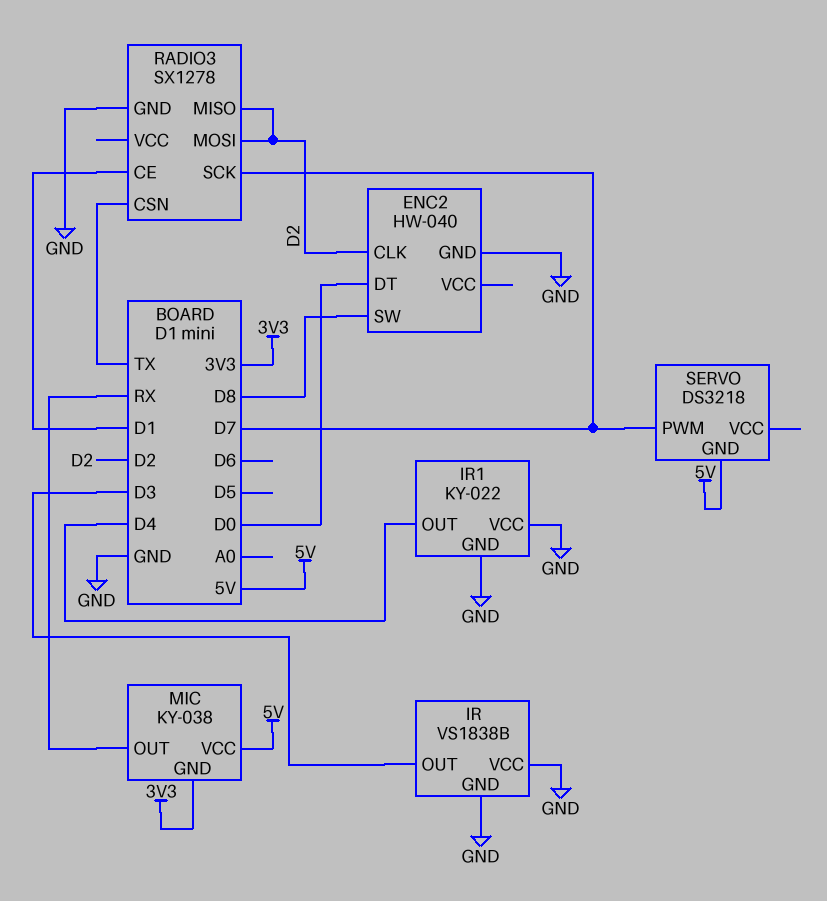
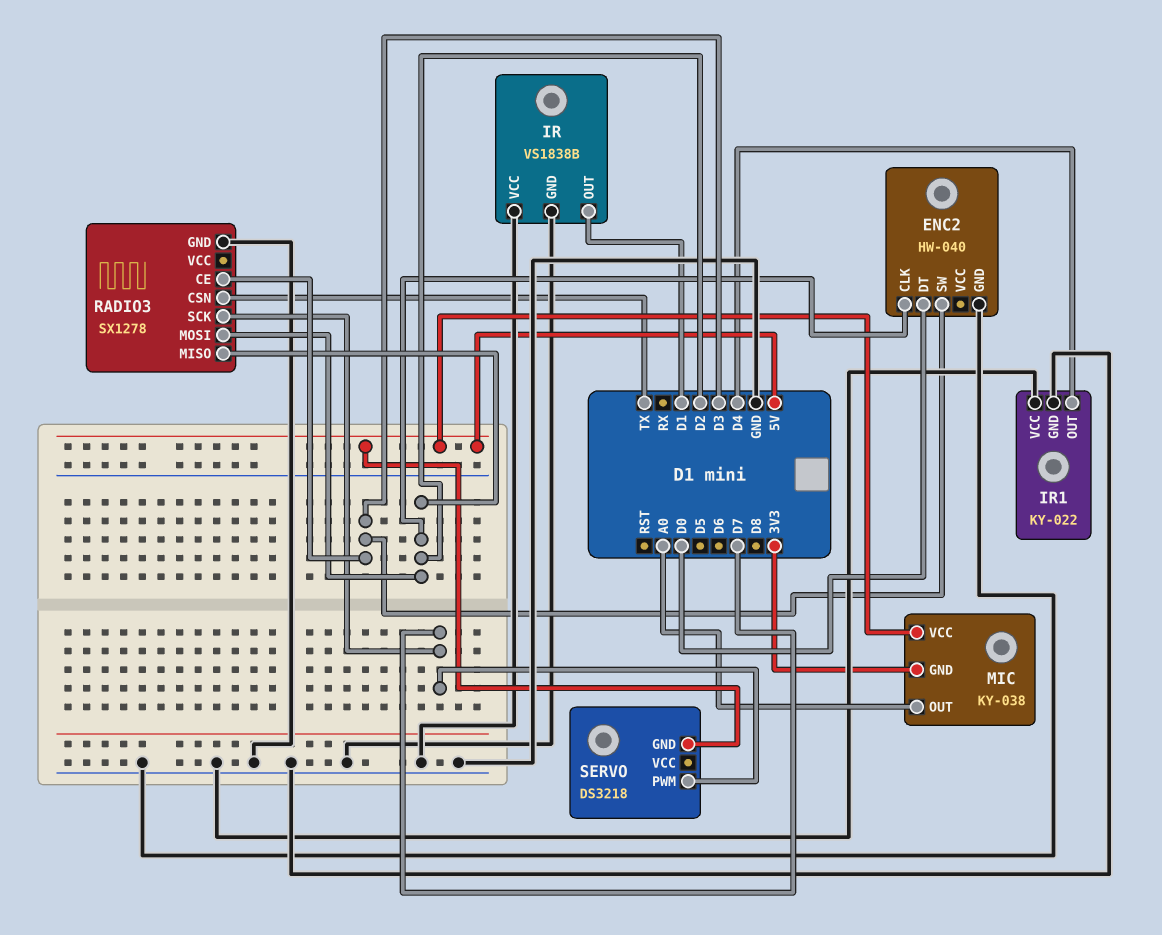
ENC2 pin SW: D8 -> D3
IR pin OUT: D3 -> D1
MIC pin OUT: RX -> A0
RADIO3 pin CE: D1 -> D3

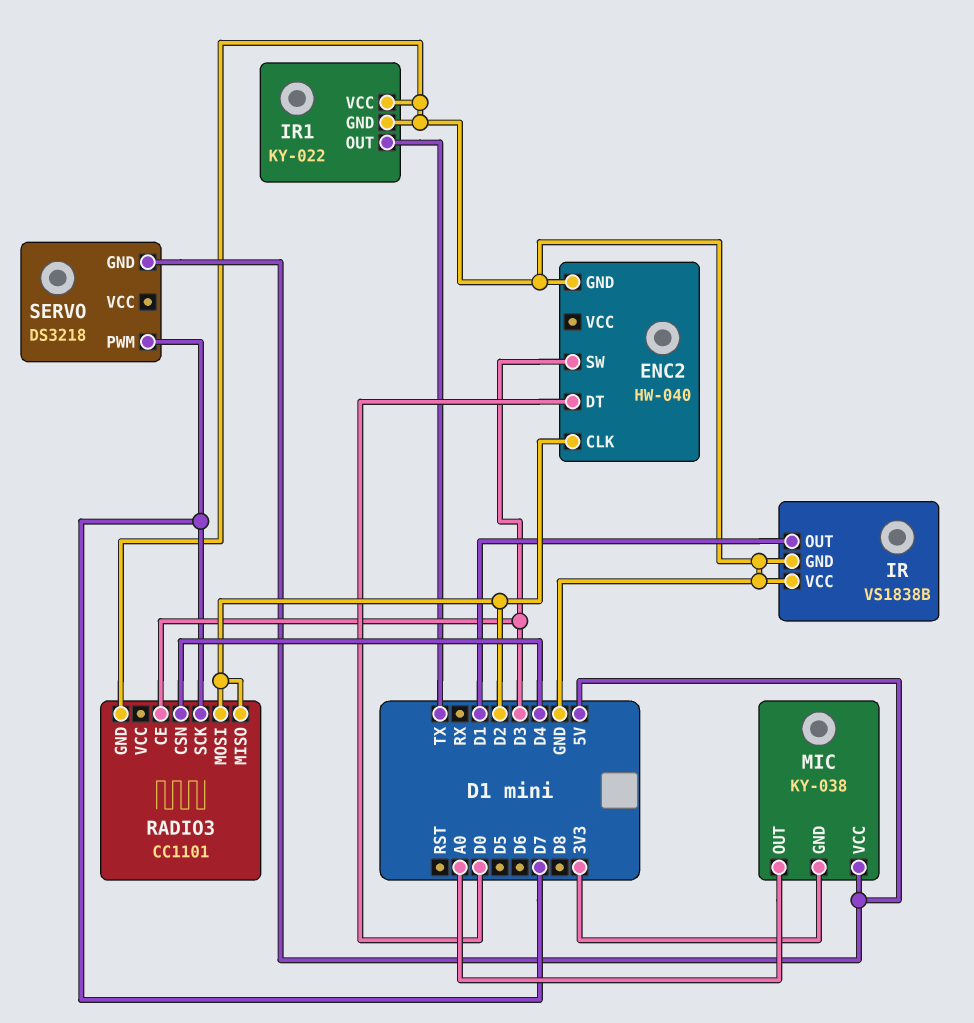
IR1 pin OUT: D4 -> TX
RADIO3: SX1278 -> CC1101
RADIO3 pin CSN: TX -> D4

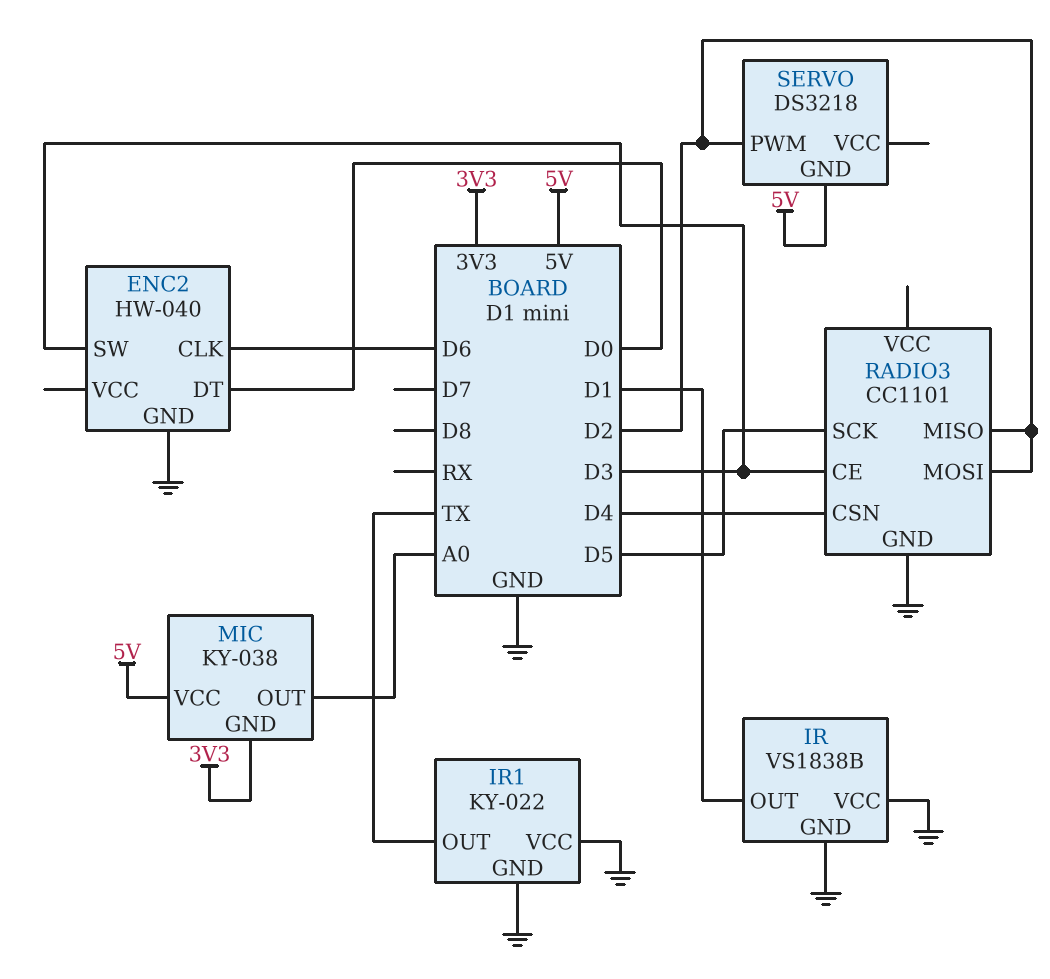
ENC2 pin CLK: D2 -> D6
RADIO3 pin SCK: D7 -> D5
SERVO pin PWM: D7 -> D2

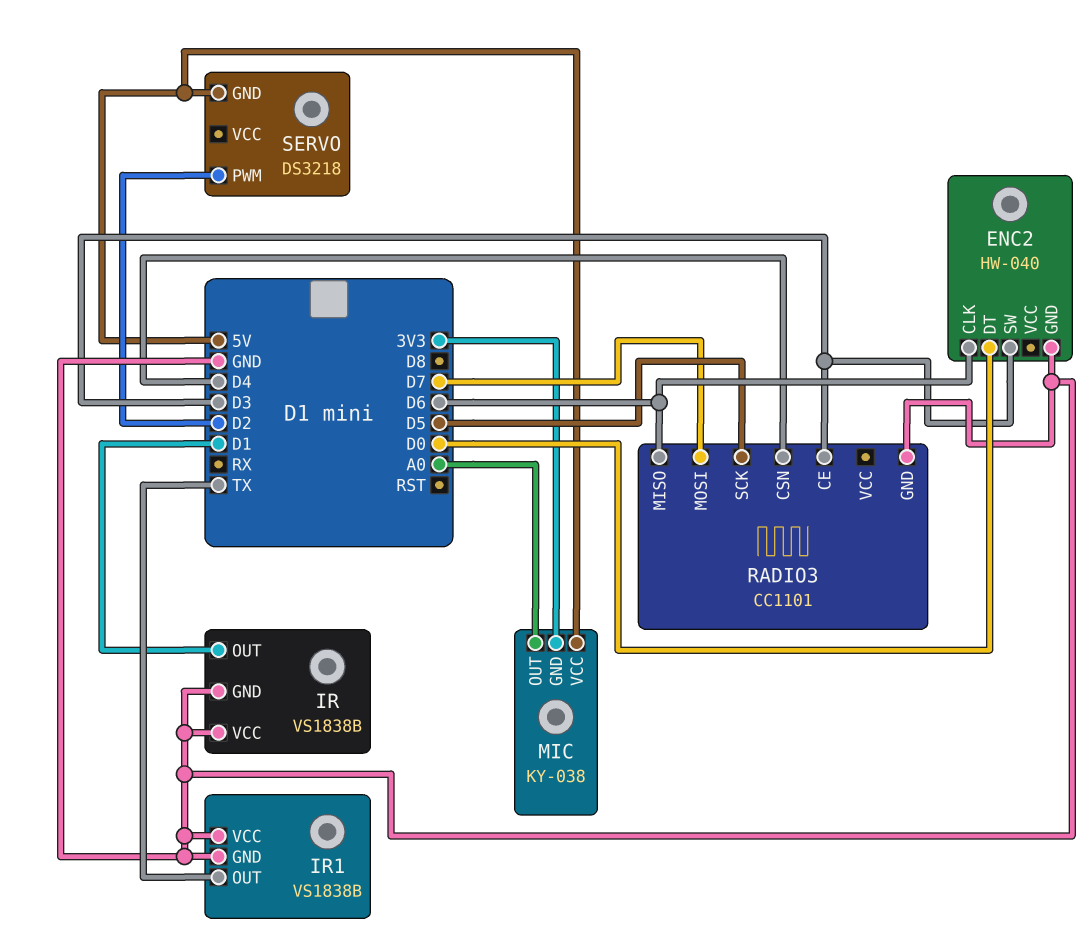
IR1: KY-022 -> VS1838B
RADIO3 pin MISO: D2 -> D6
RADIO3 pin MOSI: D2 -> D7

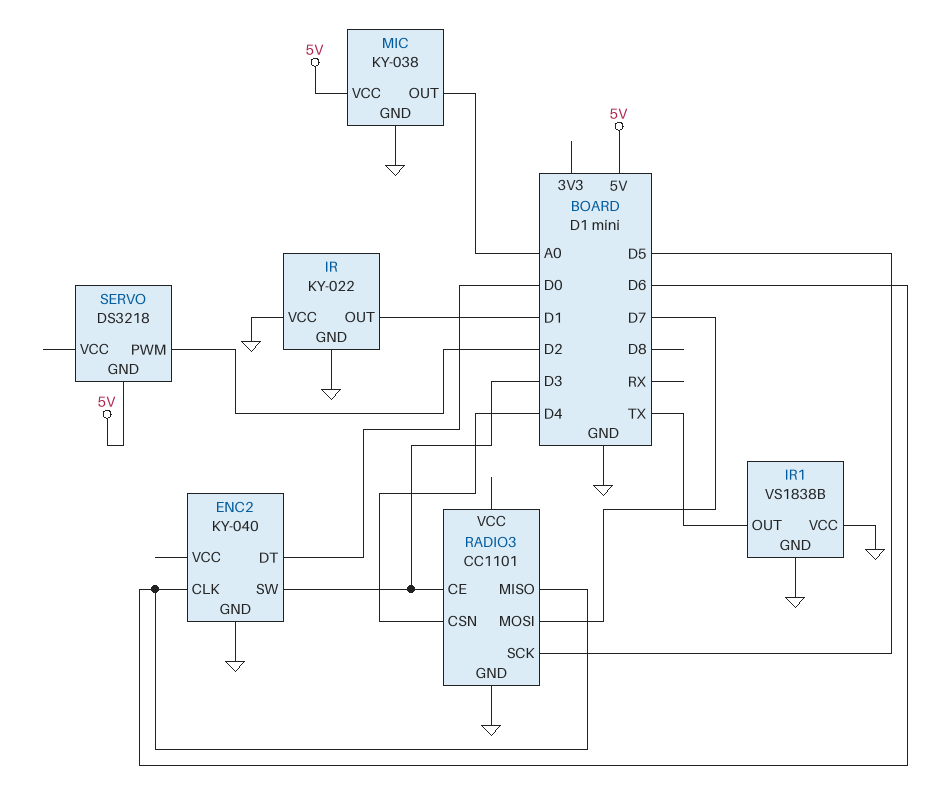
ENC2: HW-040 -> KY-040
IR: VS1838B -> KY-022
MIC pin GND: 3V3 -> GND

